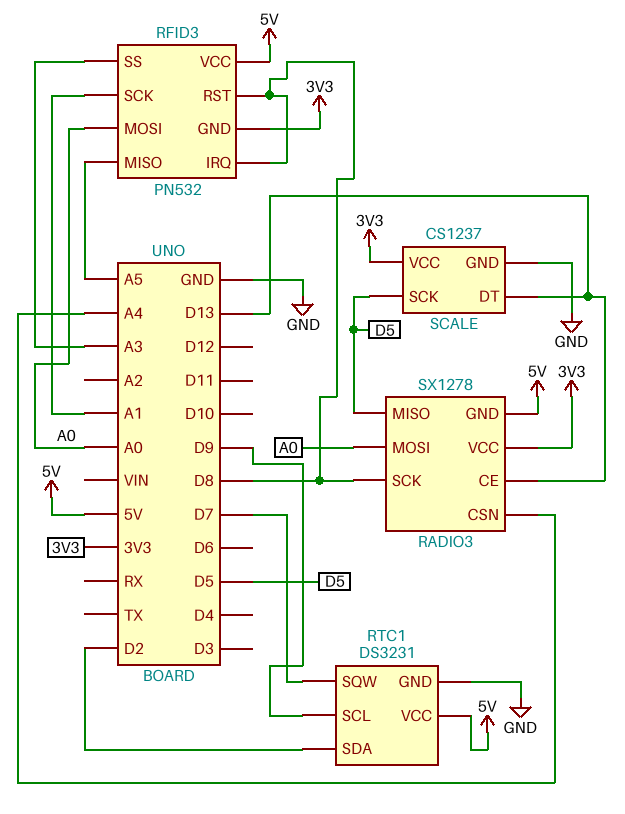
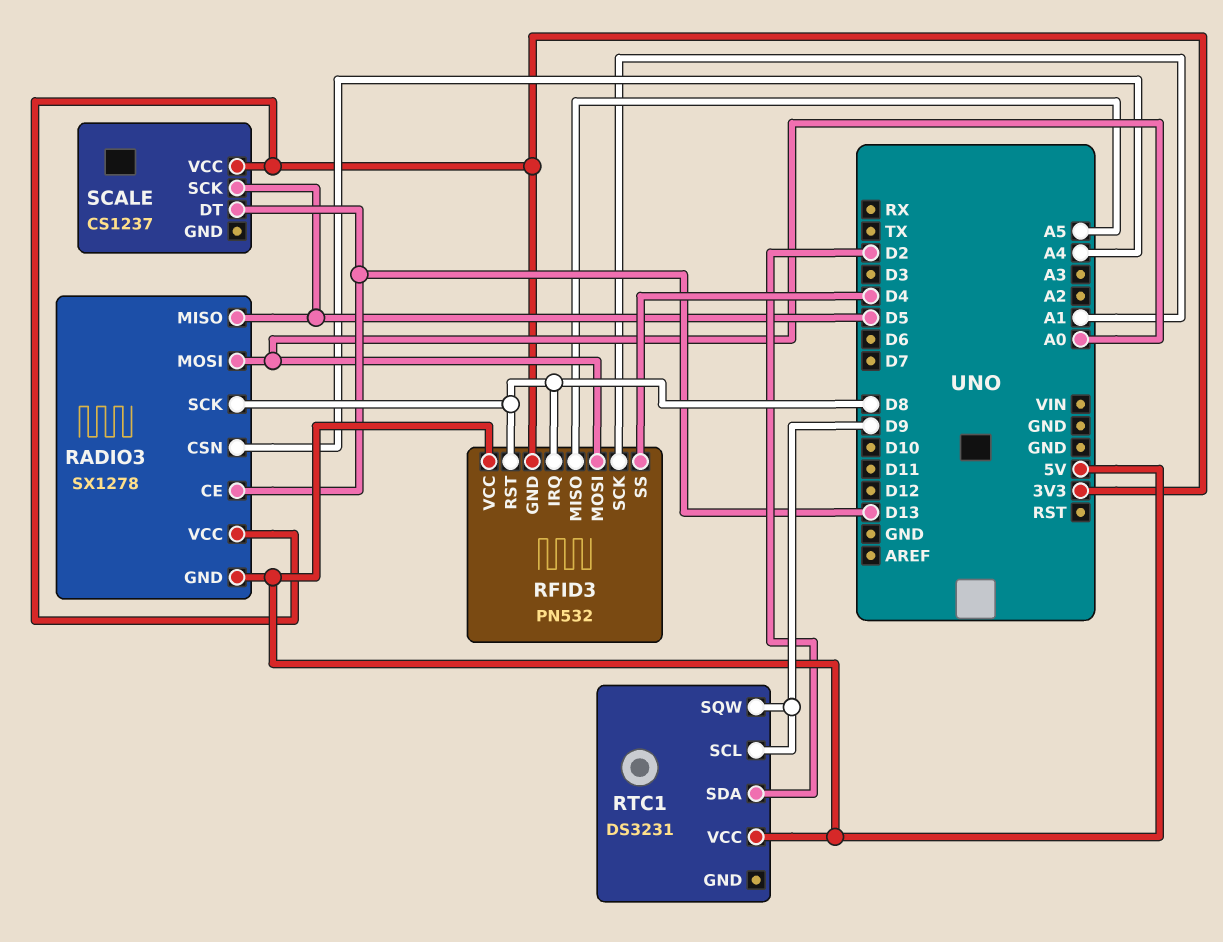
RFID3 pin SS: A3 -> D4
RTC1 pin GND: GND -> none
RTC1 pin SQW: D7 -> D9
SCALE pin GND: GND -> none

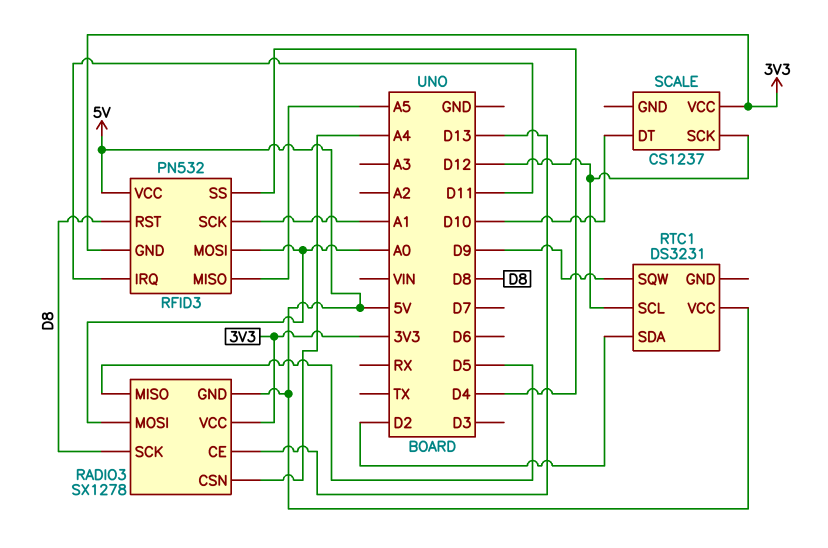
RFID3 pin IRQ: D8 -> D11
RTC1 pin SCL: D9 -> D12
SCALE pin DT: D13 -> D10
SCALE pin SCK: D5 -> D12

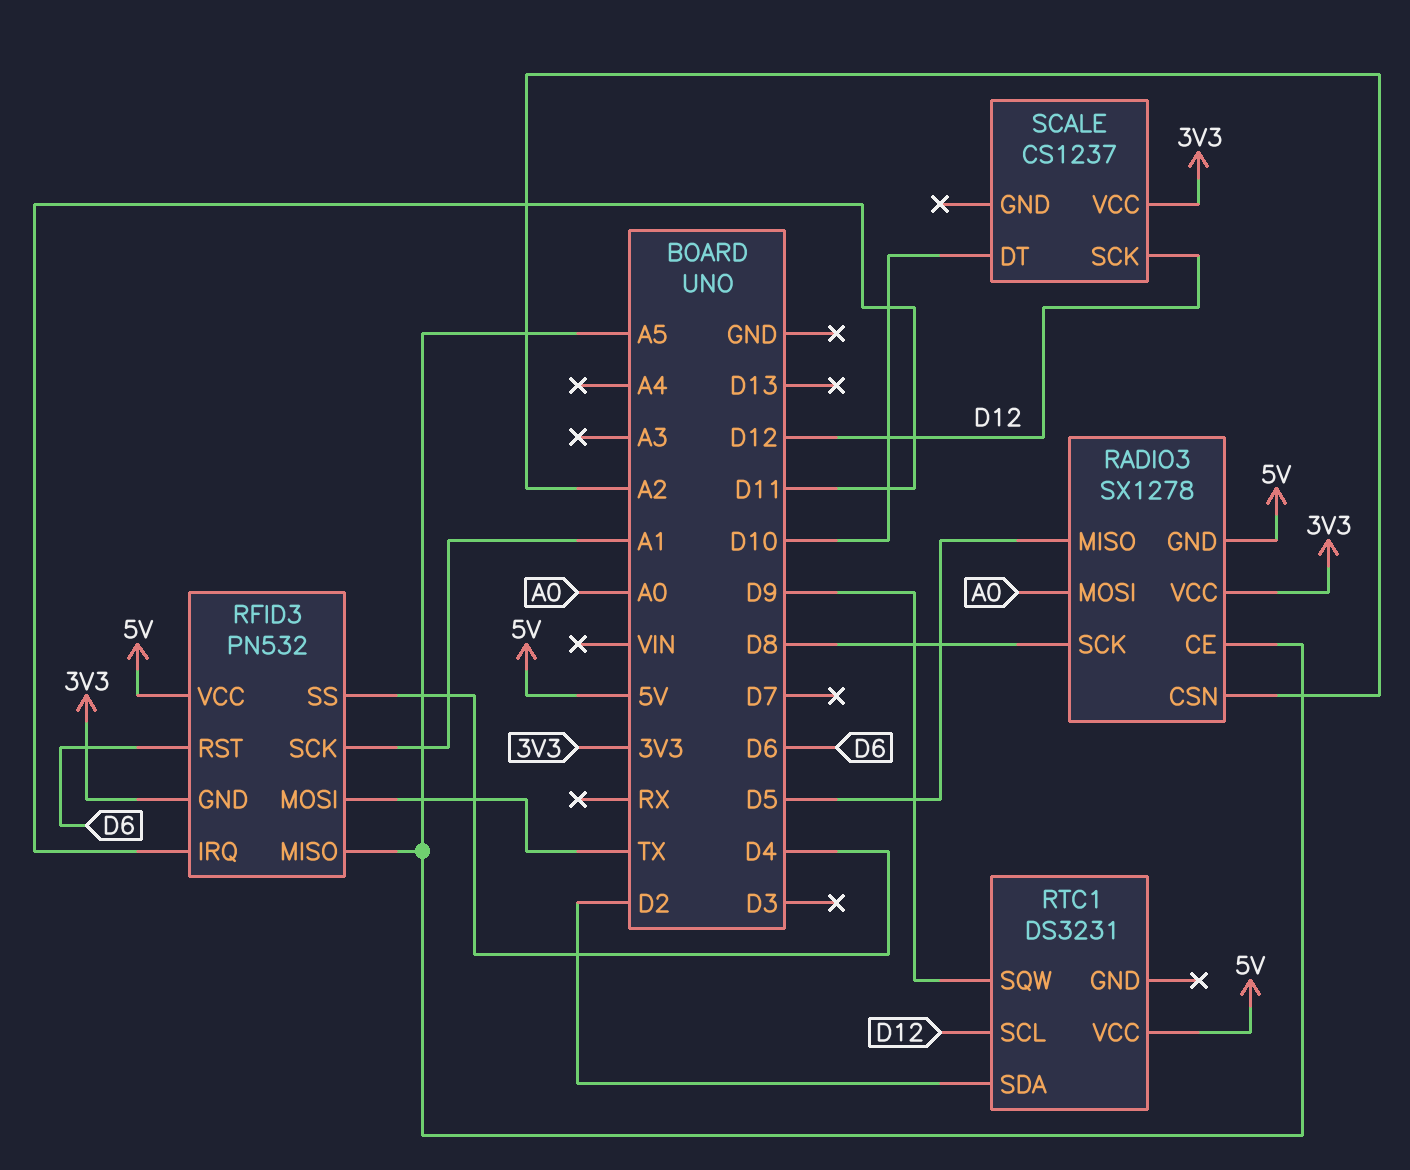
RADIO3 pin CE: D13 -> A5
RADIO3 pin CSN: A4 -> A2
RFID3 pin MOSI: A0 -> TX
RFID3 pin RST: D8 -> D6

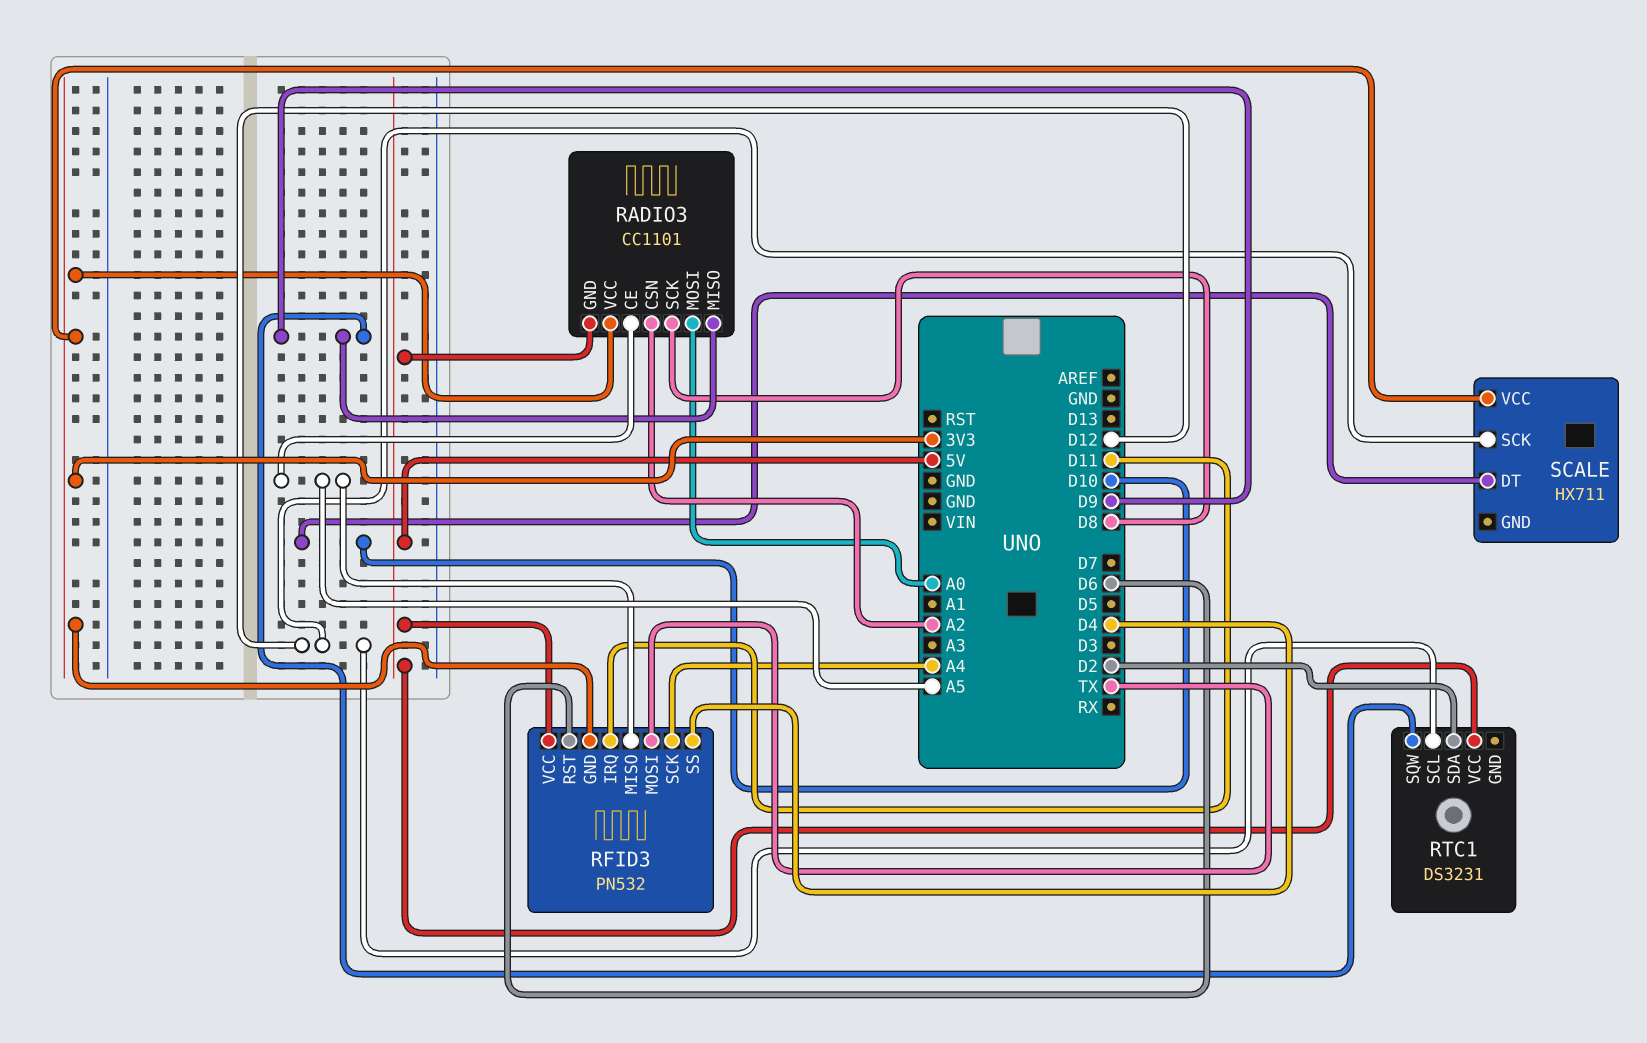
RADIO3: SX1278 -> CC1101
RADIO3 pin MISO: D5 -> D9
RFID3 pin SCK: A1 -> A4
SCALE: CS1237 -> HX711

